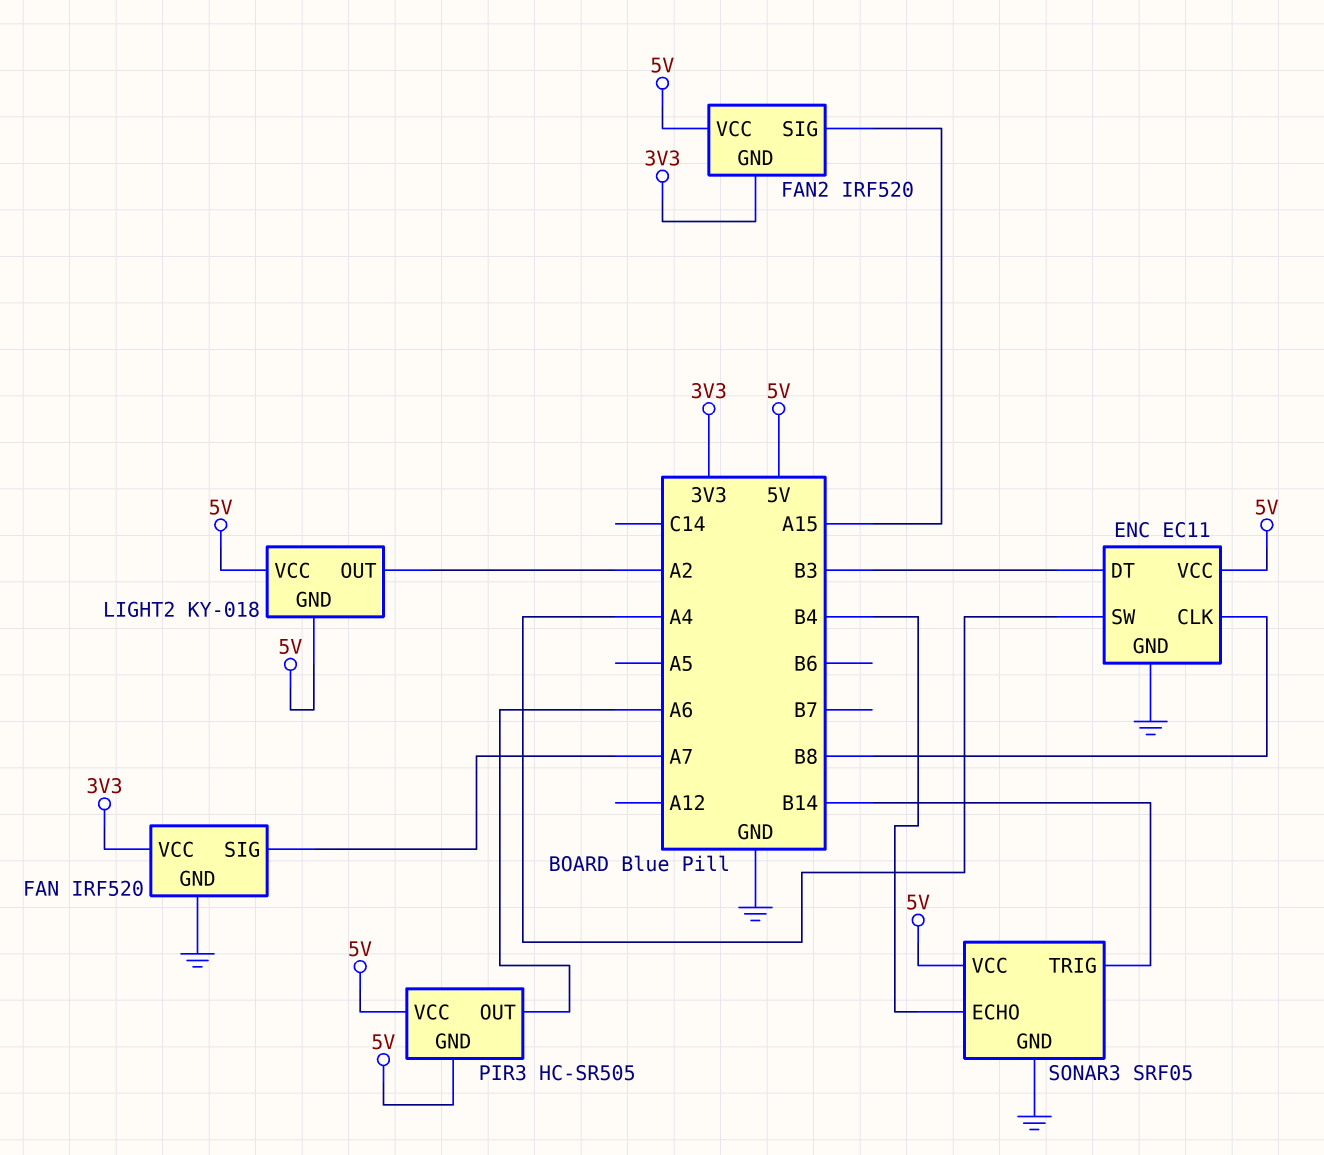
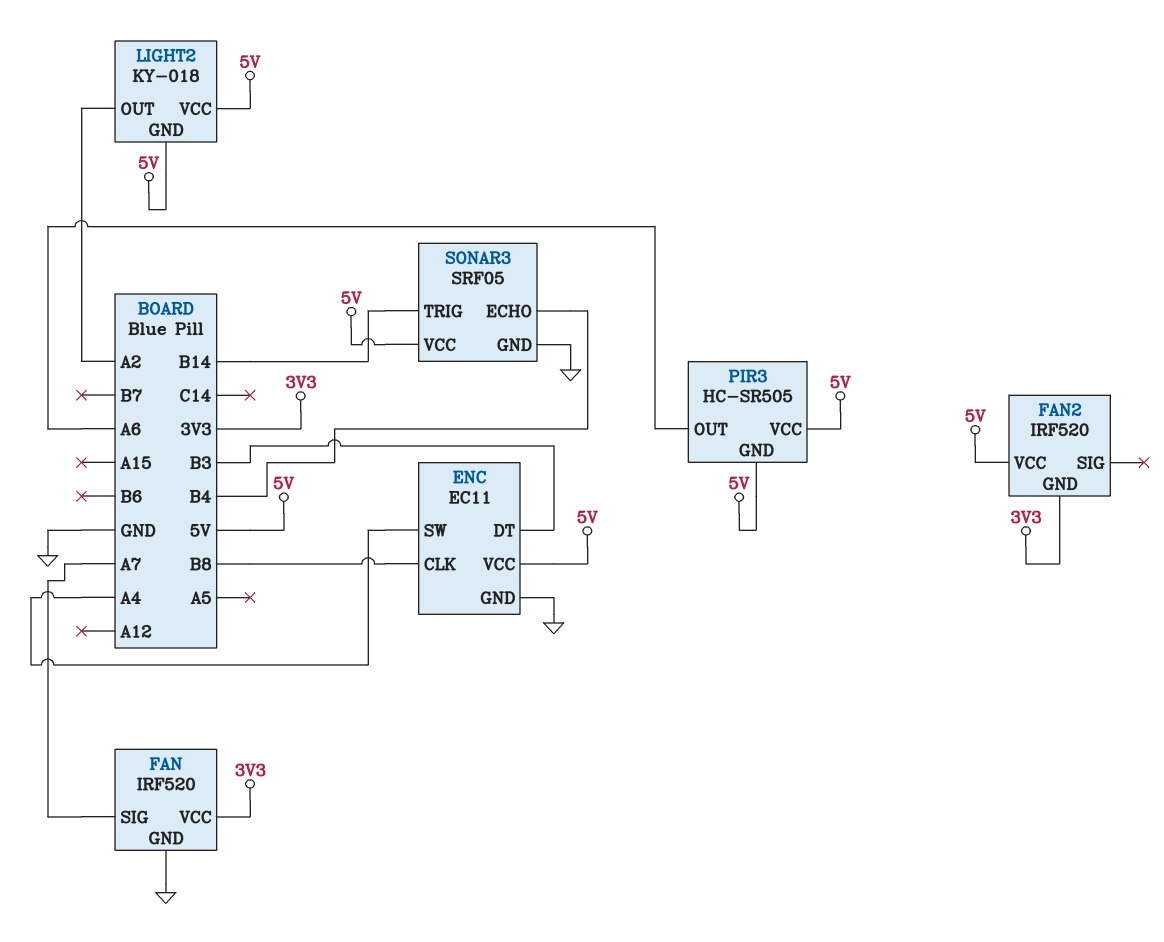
FAN2 pin SIG: A15 -> none

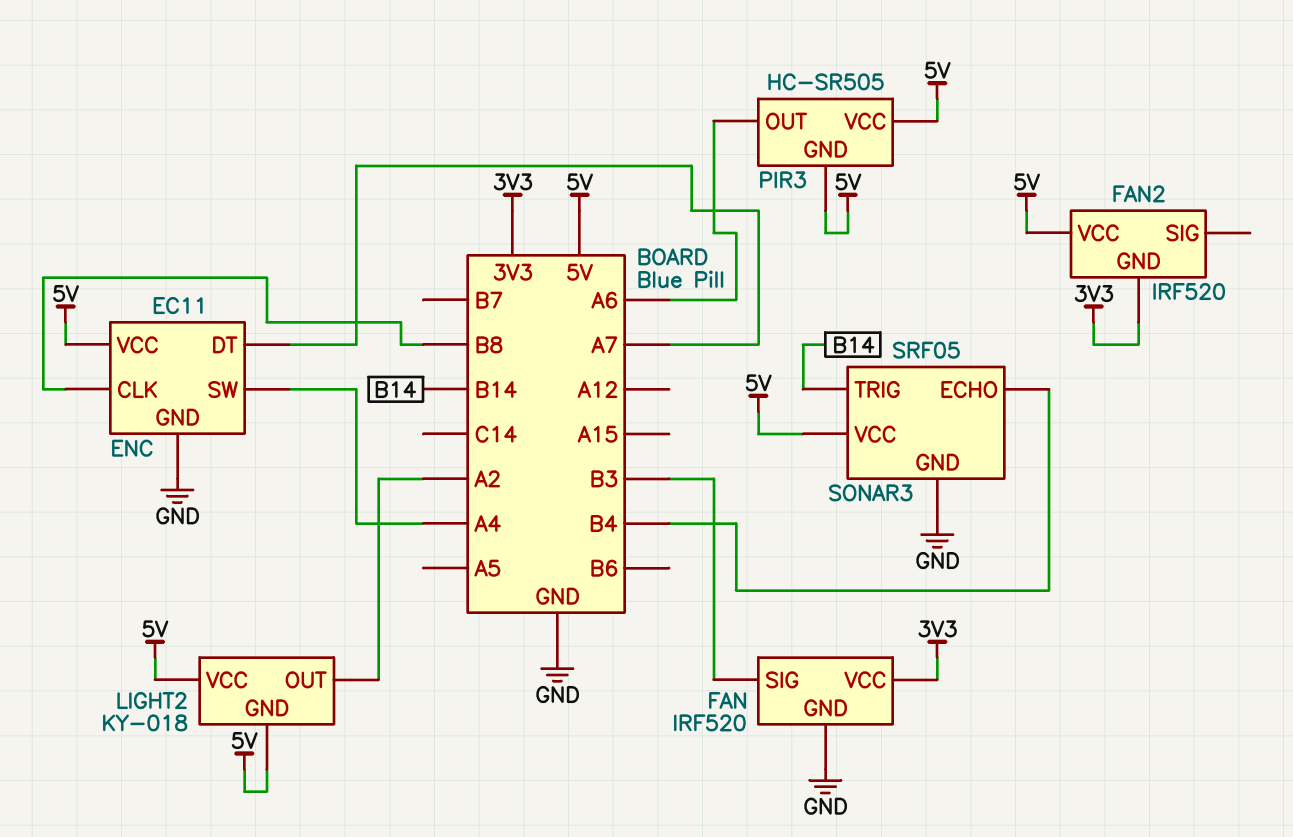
ENC pin DT: B3 -> A7
FAN pin SIG: A7 -> B3

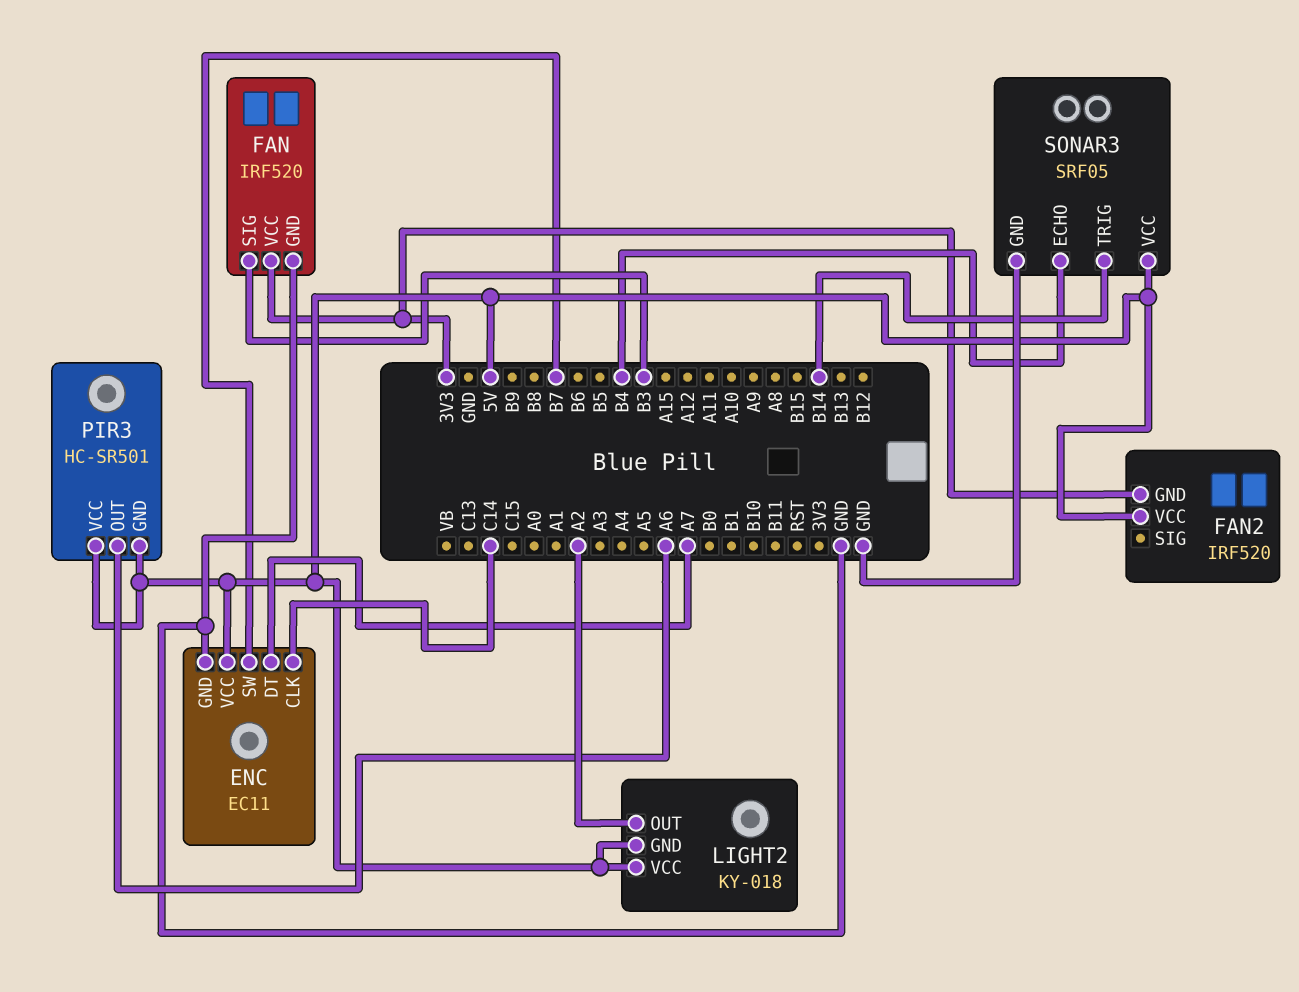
ENC pin CLK: B8 -> C14
ENC pin SW: A4 -> B7
PIR3: HC-SR505 -> HC-SR501

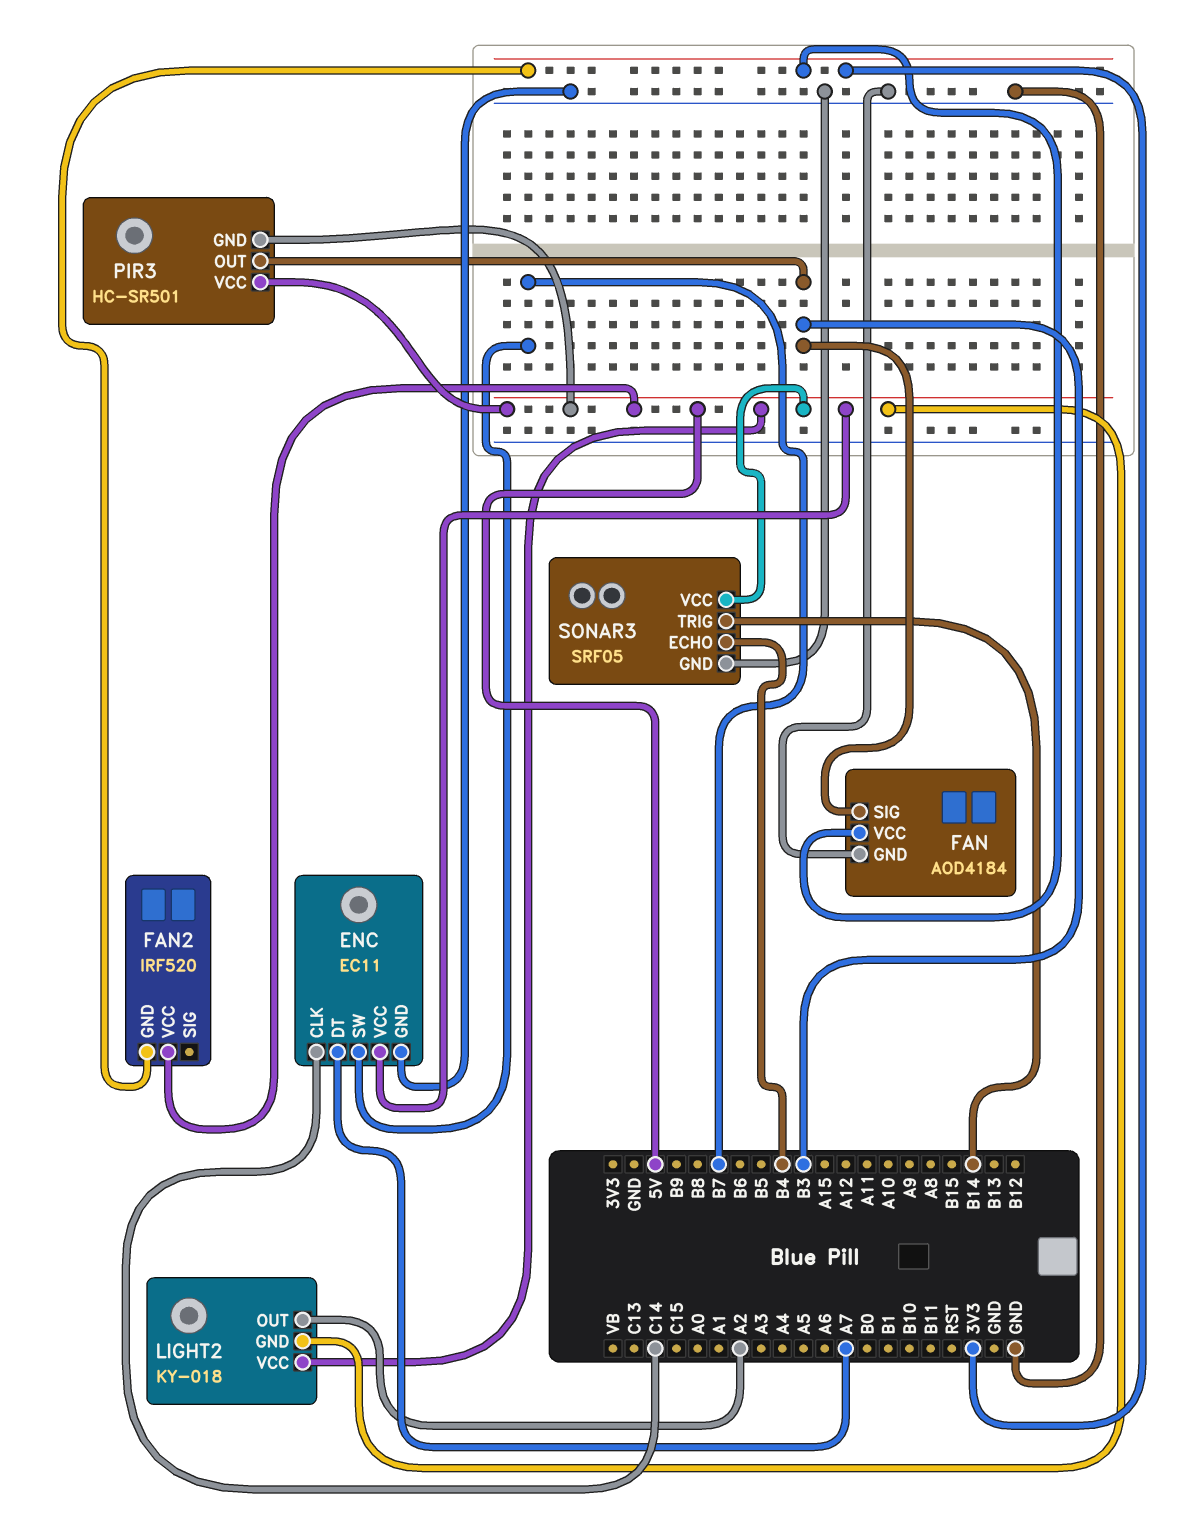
FAN: IRF520 -> AOD4184
PIR3 pin OUT: A6 -> B3

